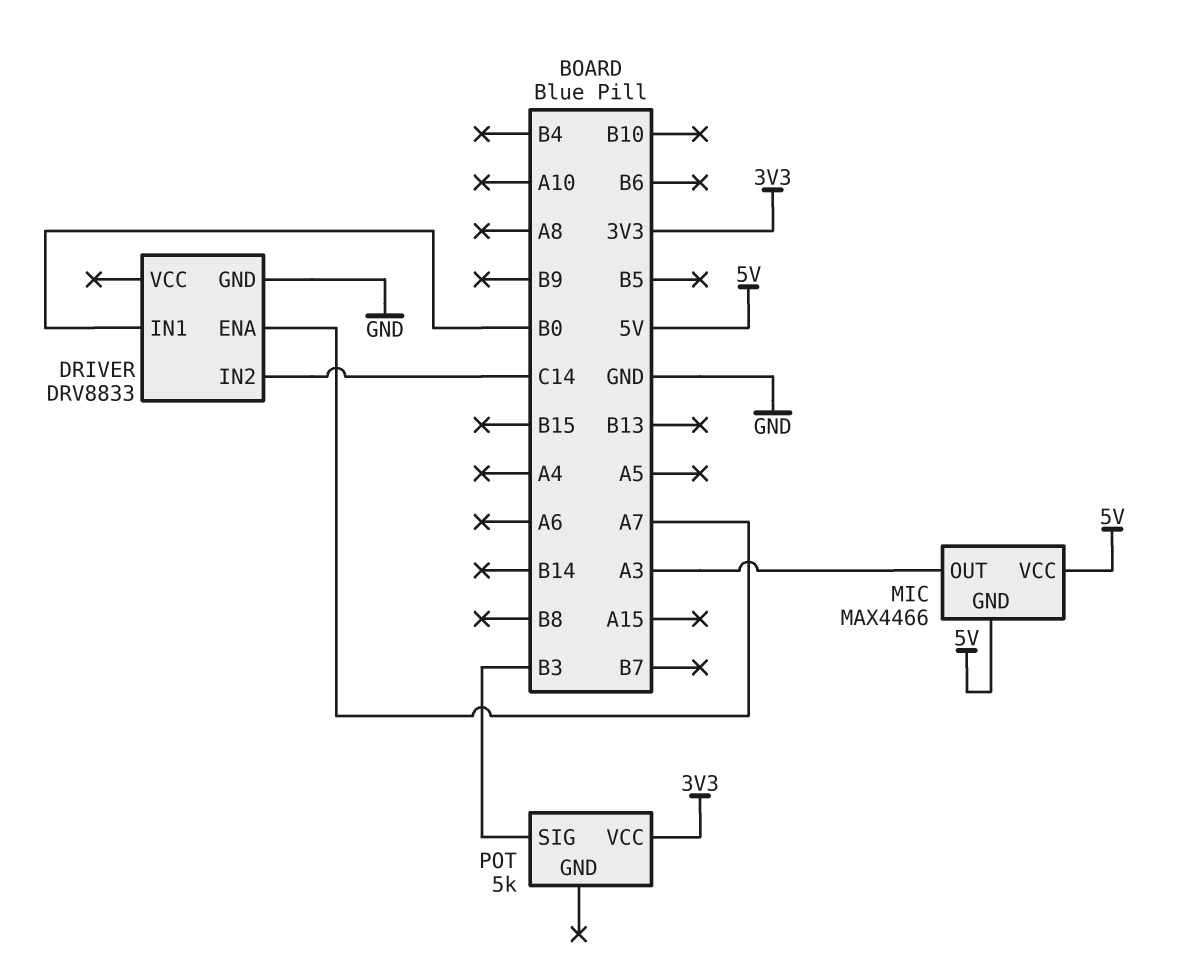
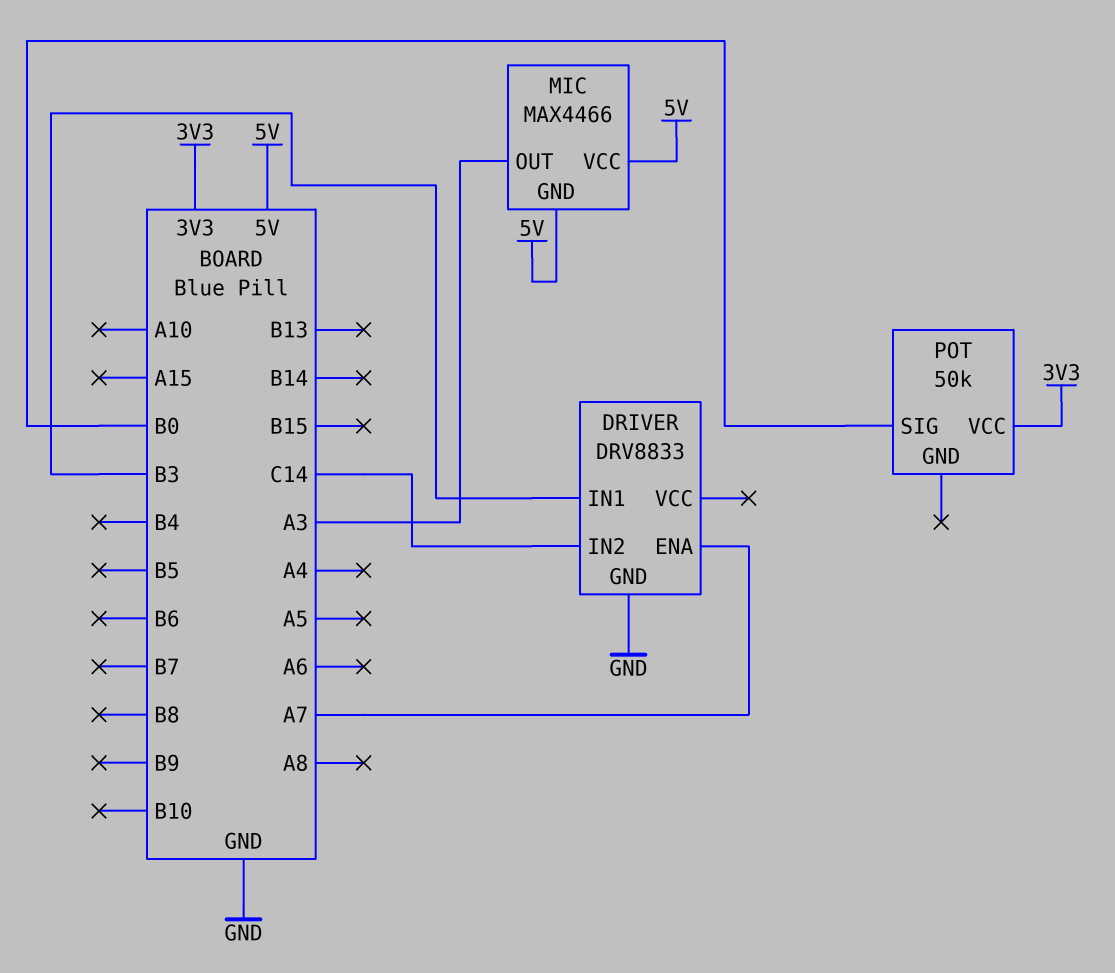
DRIVER pin IN1: B0 -> B3
POT: 5k -> 50k
POT pin SIG: B3 -> B0

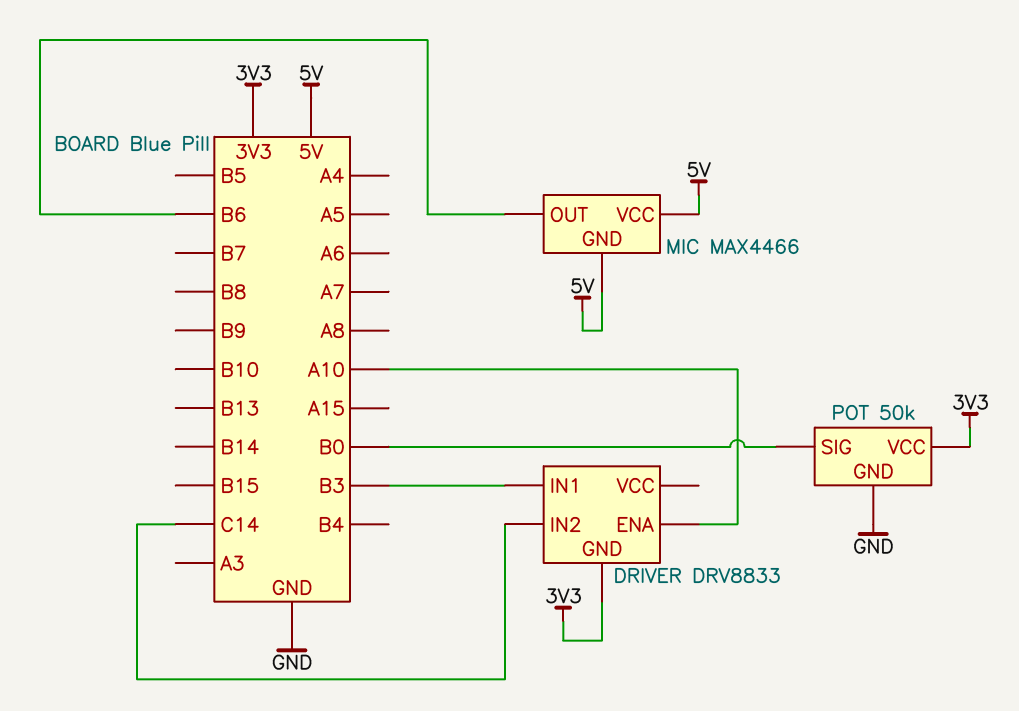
DRIVER pin ENA: A7 -> A10
DRIVER pin GND: GND -> 3V3
MIC pin OUT: A3 -> B6
POT pin GND: none -> GND

